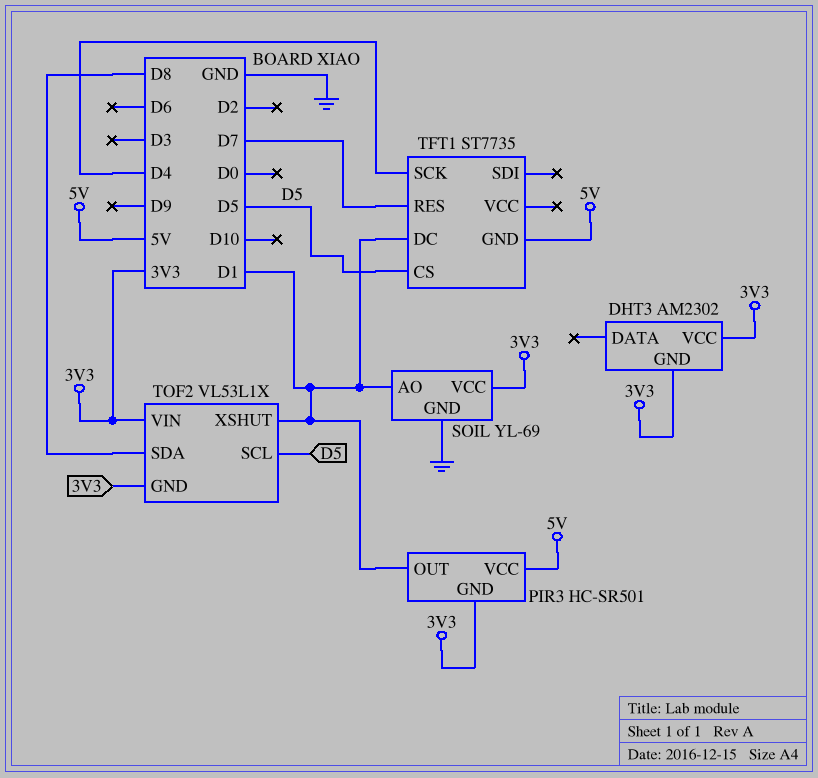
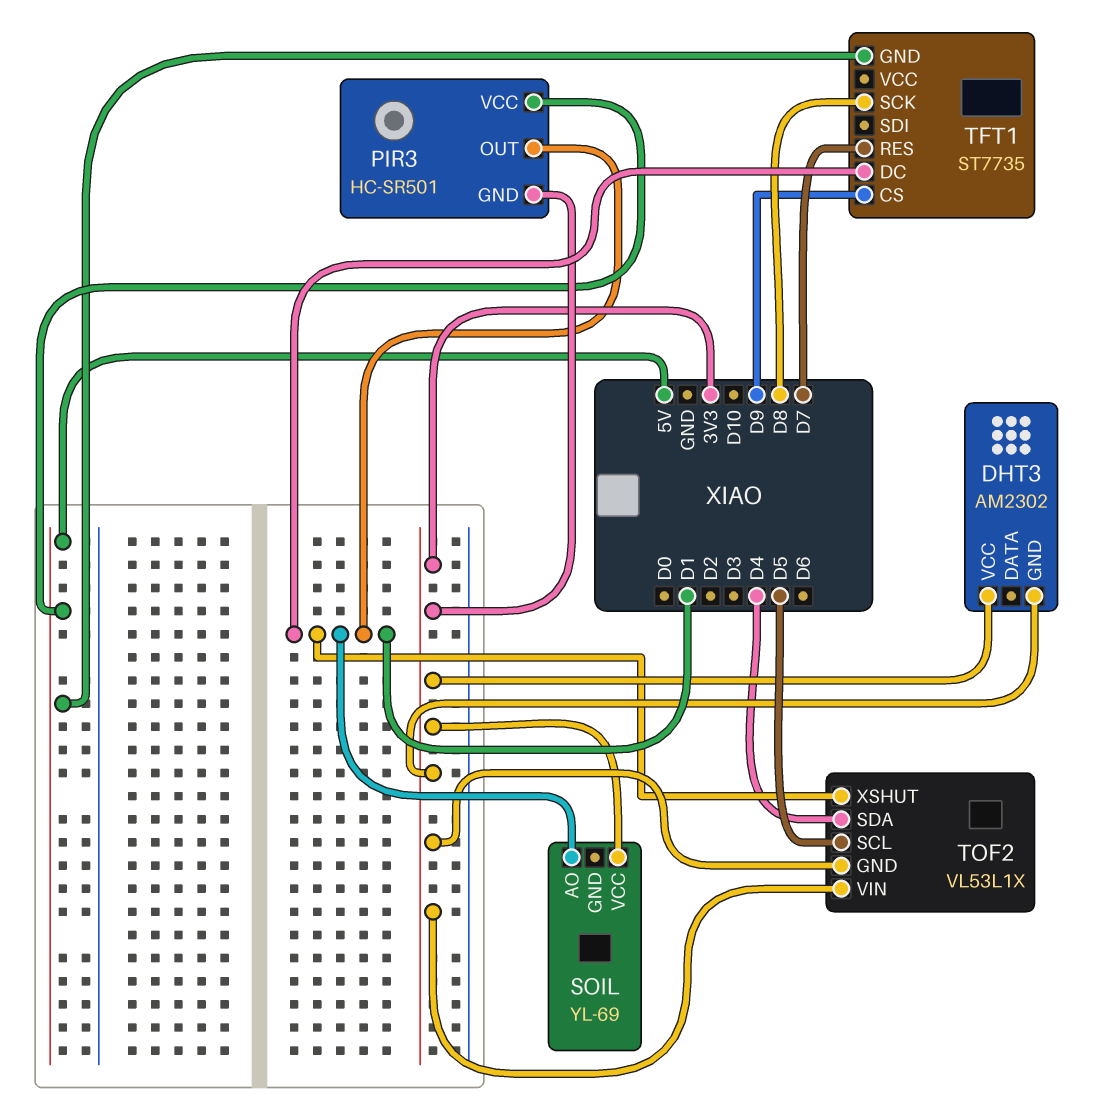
SOIL pin GND: GND -> none
TFT1 pin CS: D5 -> D9
TFT1 pin SCK: D4 -> D8
TOF2 pin SDA: D8 -> D4

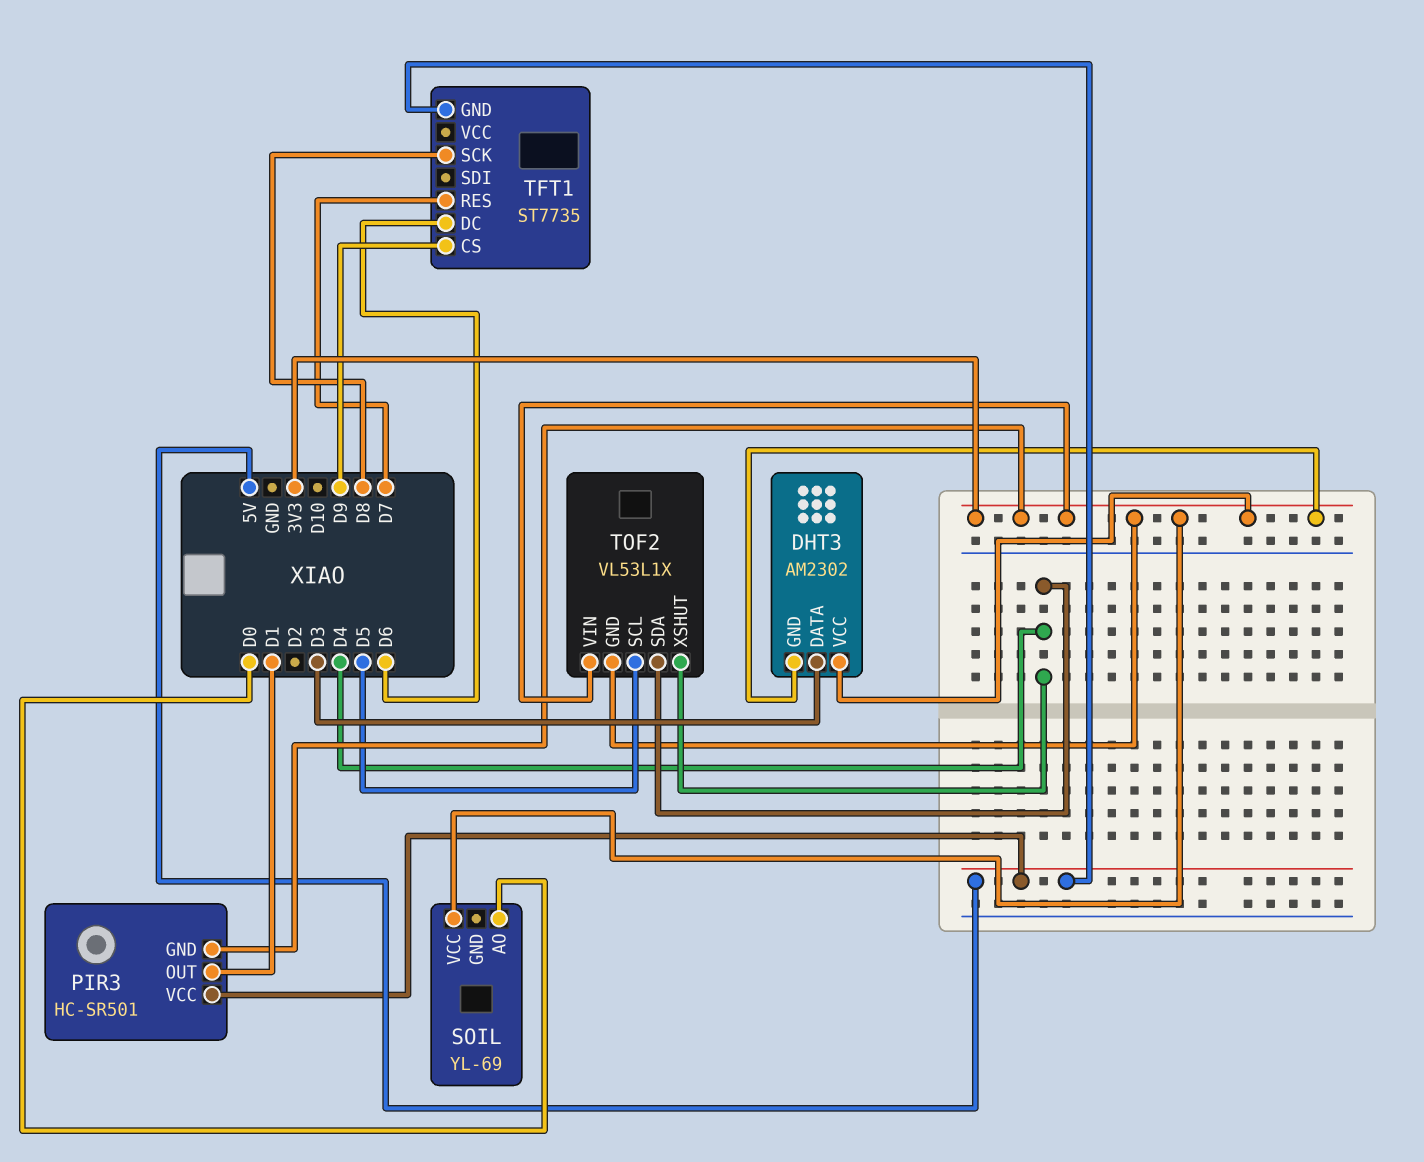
DHT3 pin DATA: none -> D3
SOIL pin AO: D1 -> D0
TFT1 pin DC: D1 -> D6
TOF2 pin XSHUT: D1 -> D4

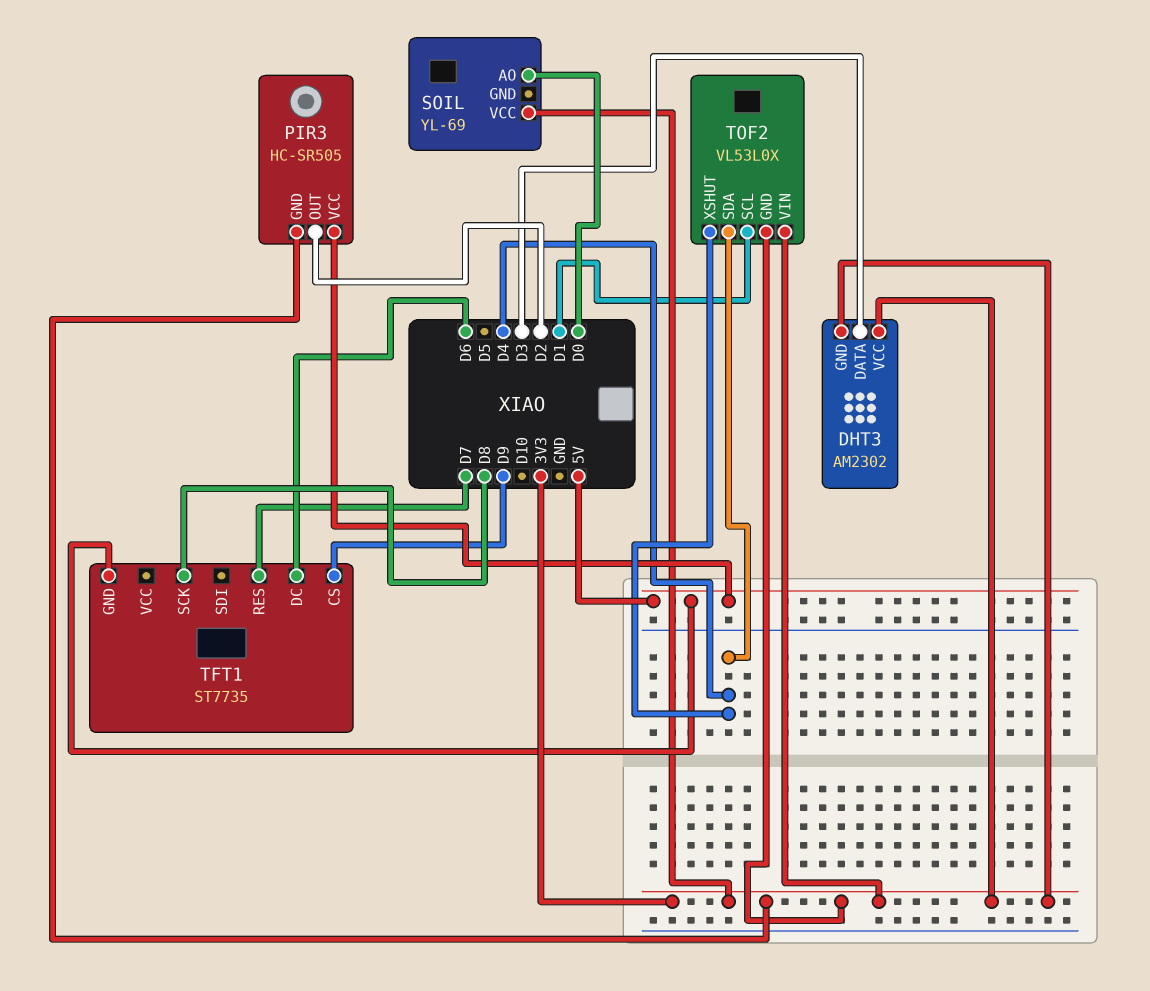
PIR3: HC-SR501 -> HC-SR505
PIR3 pin OUT: D1 -> D2
TOF2: VL53L1X -> VL53L0X
TOF2 pin SCL: D5 -> D1

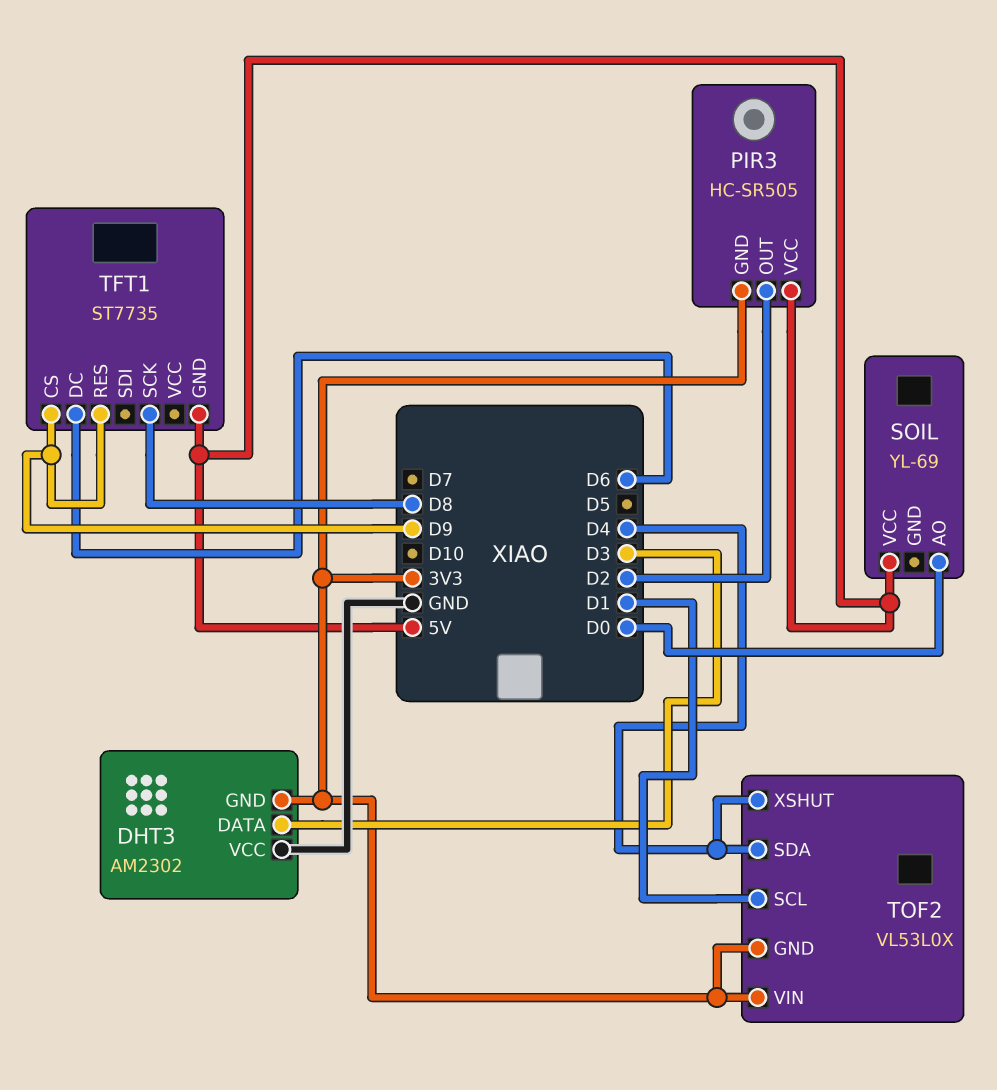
DHT3 pin VCC: 3V3 -> GND
SOIL pin VCC: 3V3 -> 5V
TFT1 pin RES: D7 -> D9

